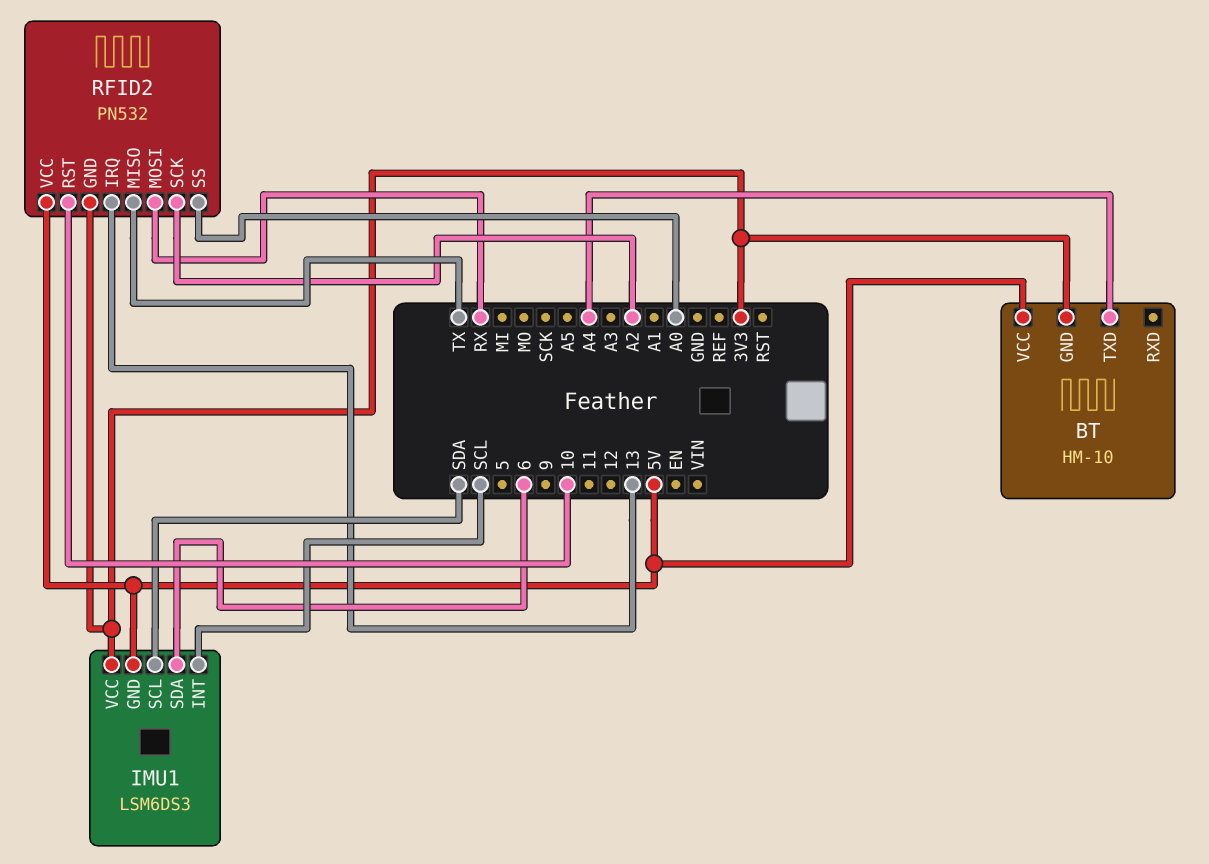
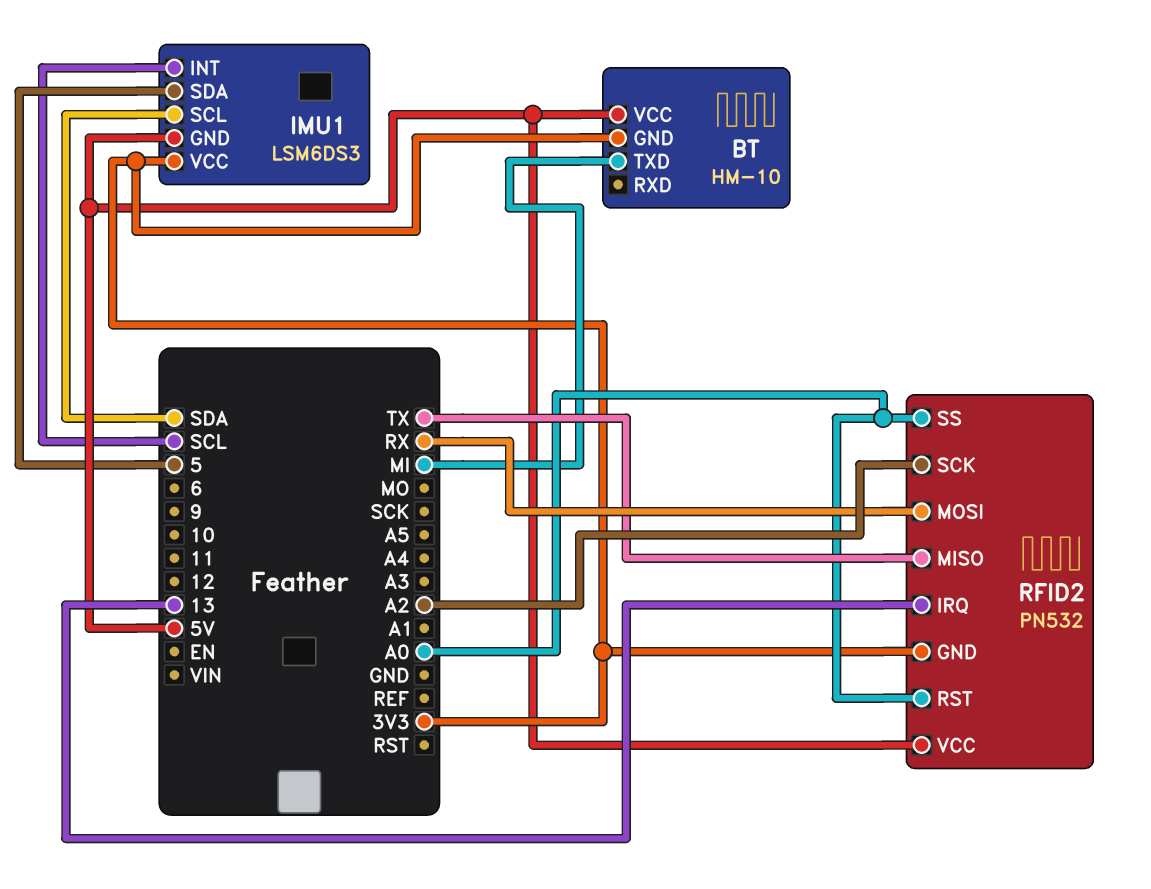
BT pin TXD: A4 -> MI
IMU1 pin SDA: 6 -> 5
RFID2 pin RST: 10 -> A0

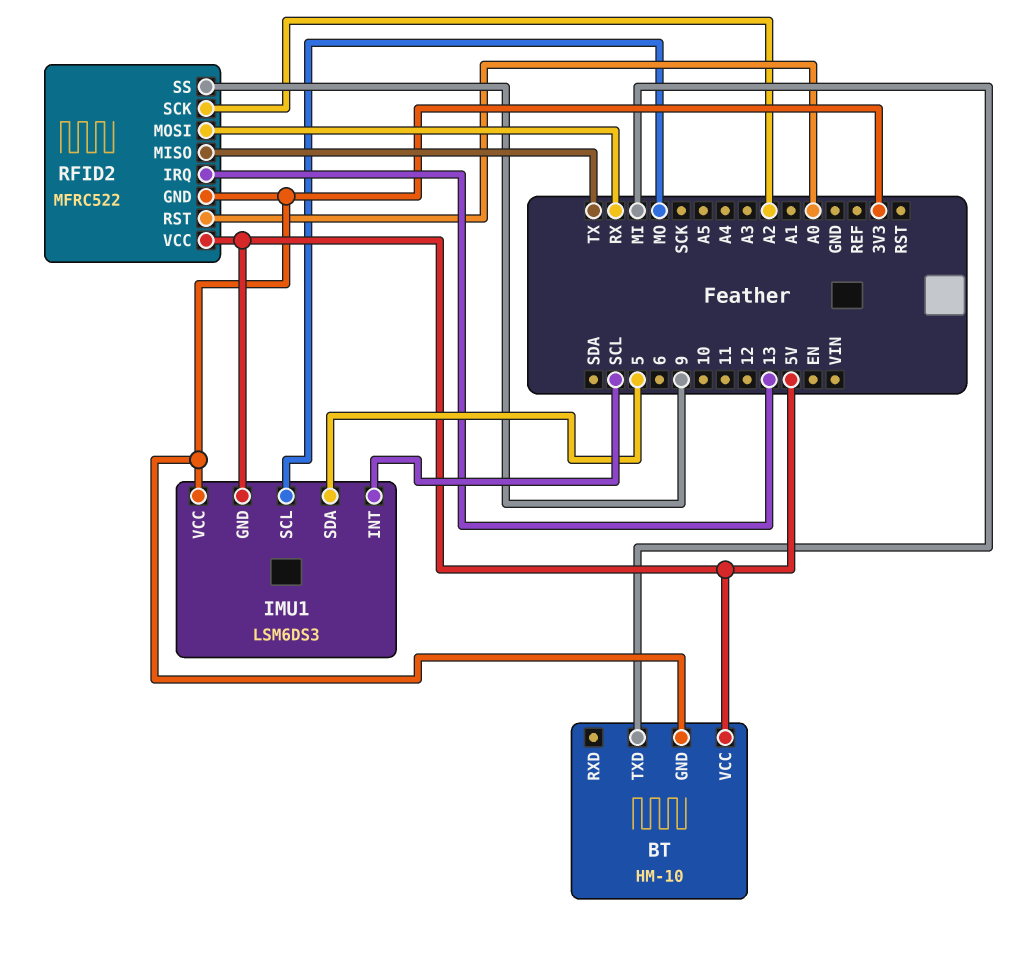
IMU1 pin SCL: SDA -> MO
RFID2: PN532 -> MFRC522
RFID2 pin SS: A0 -> 9

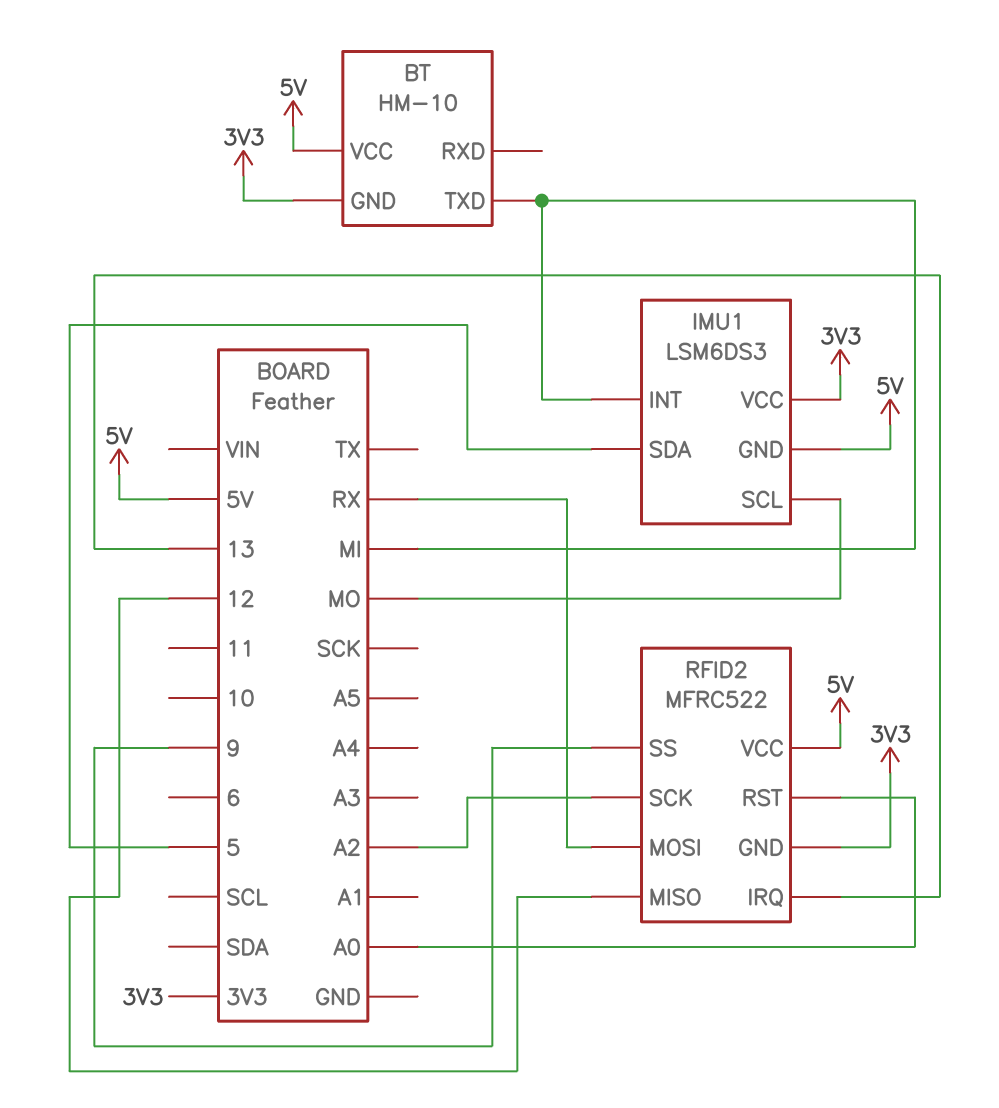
IMU1 pin INT: SCL -> MI
RFID2 pin MISO: TX -> 12

